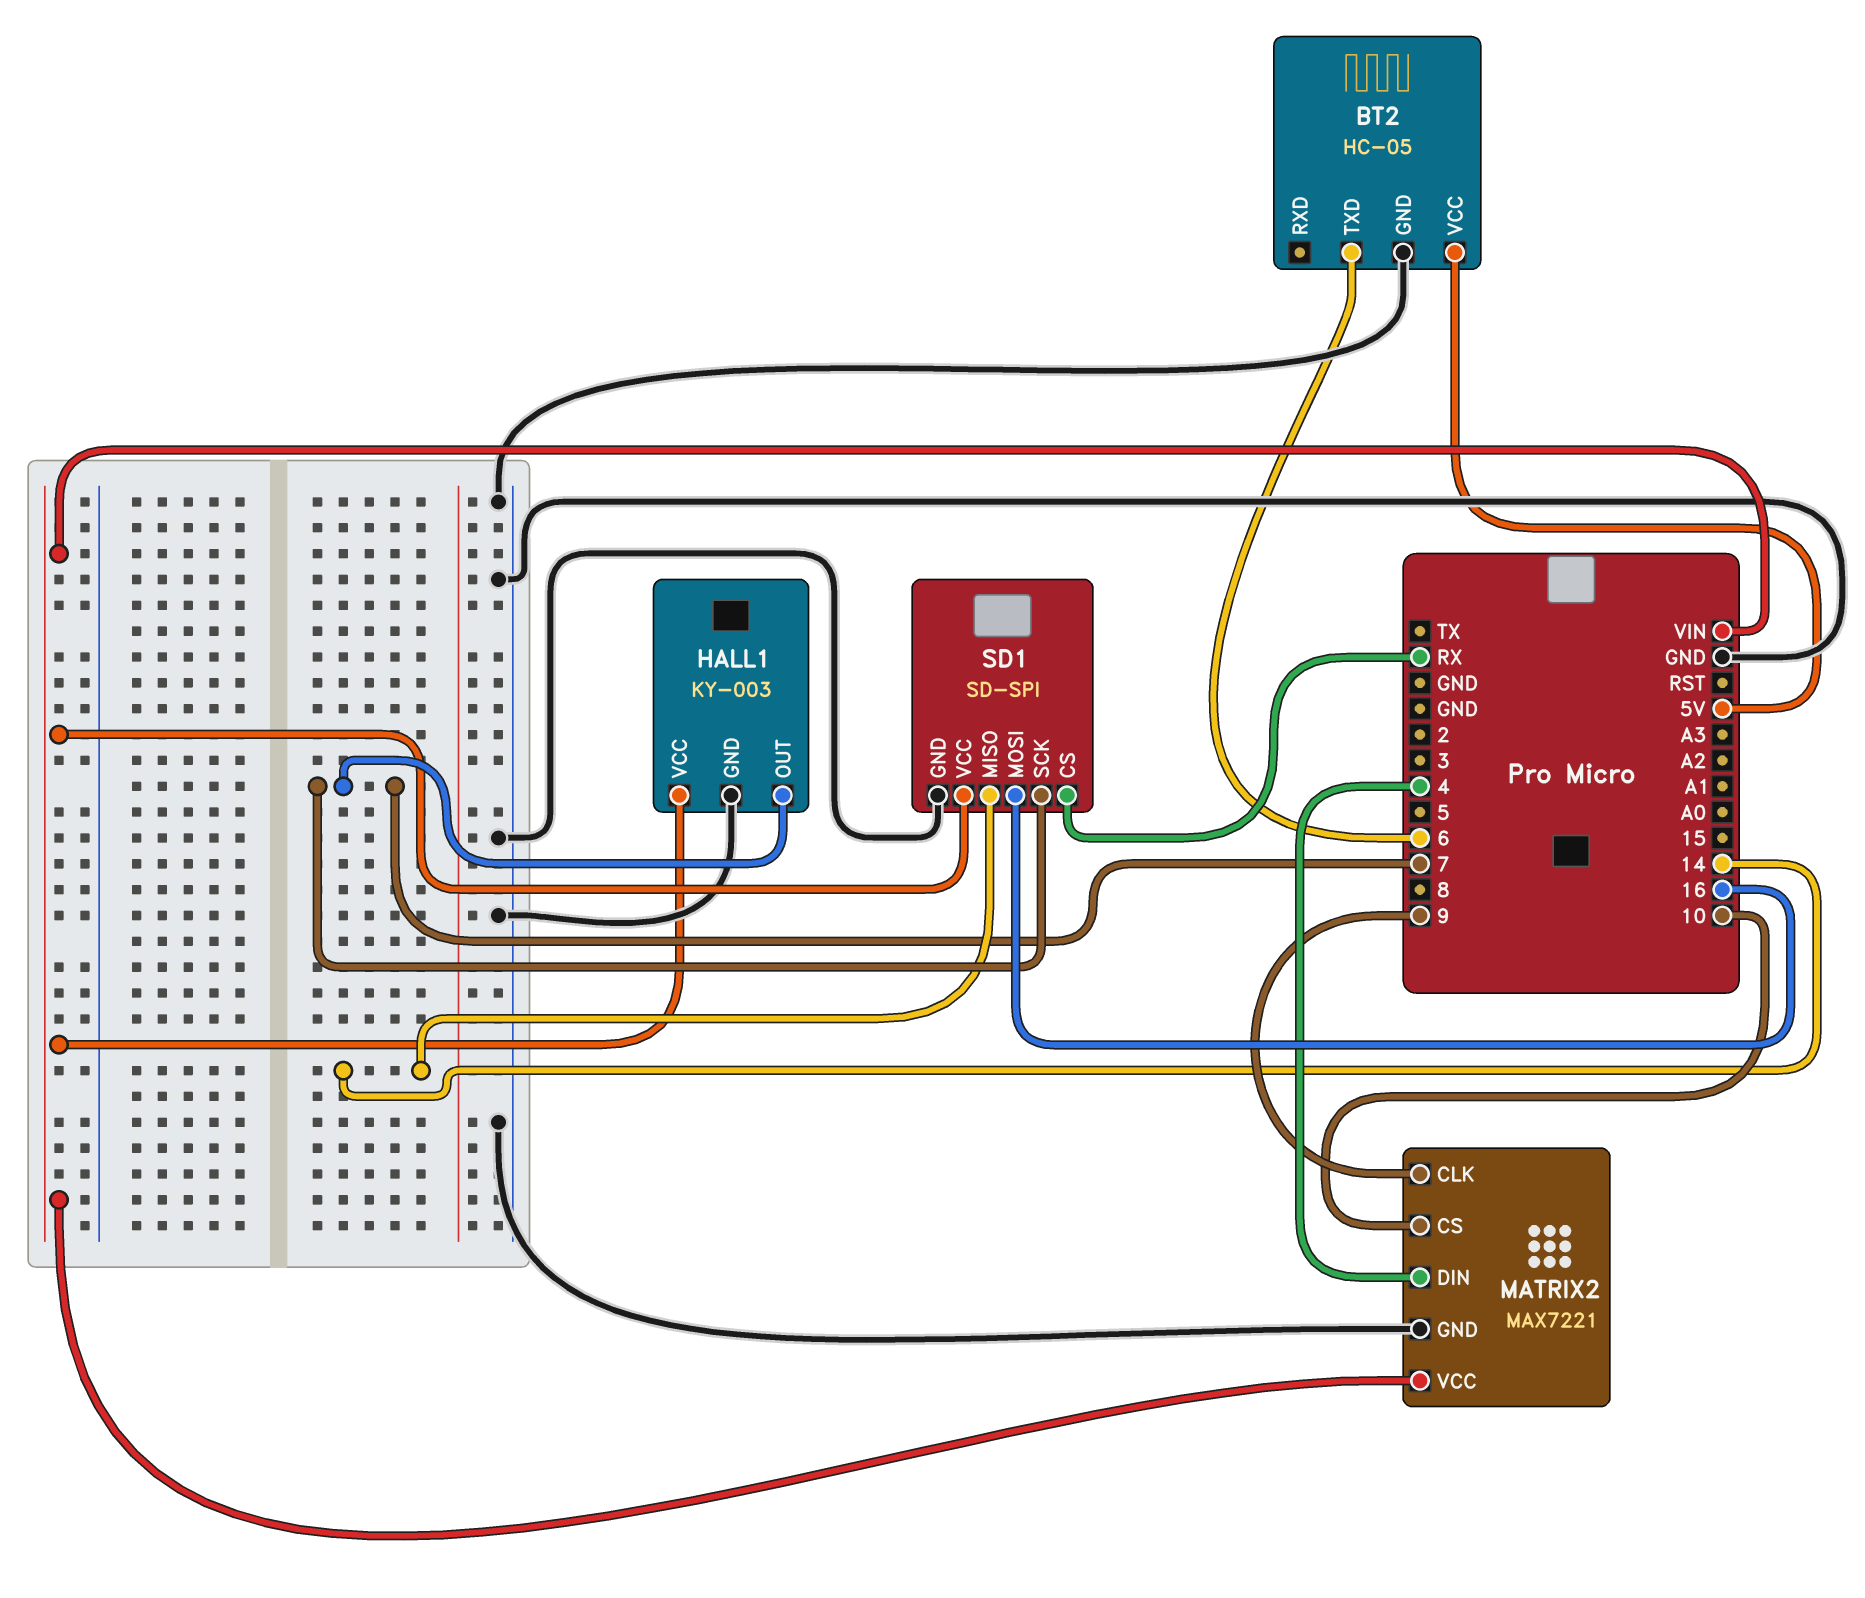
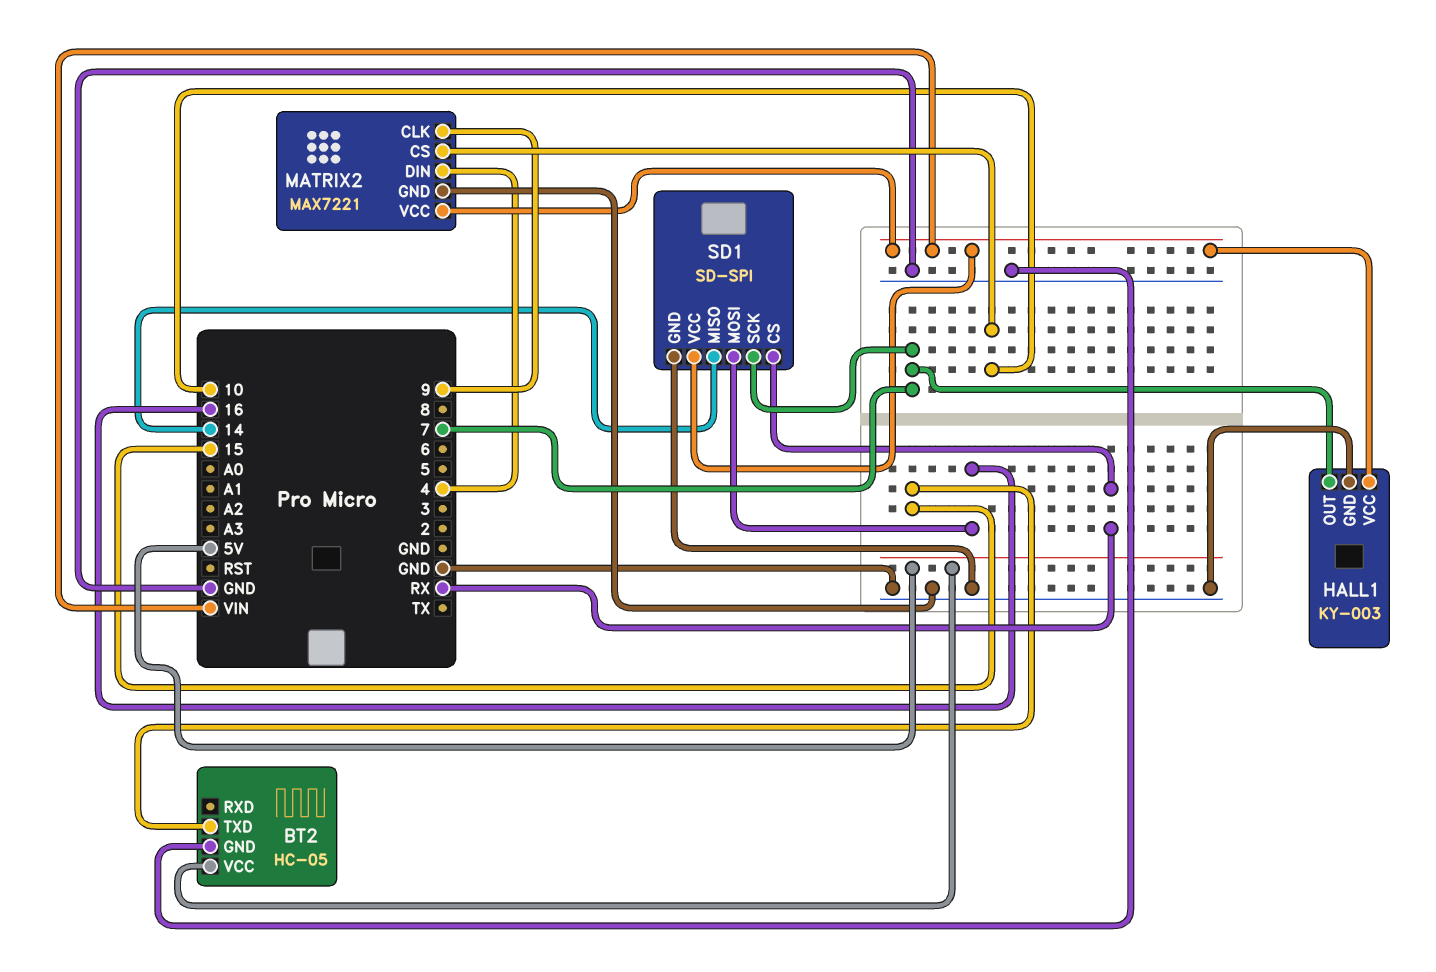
BT2 pin TXD: 6 -> 15

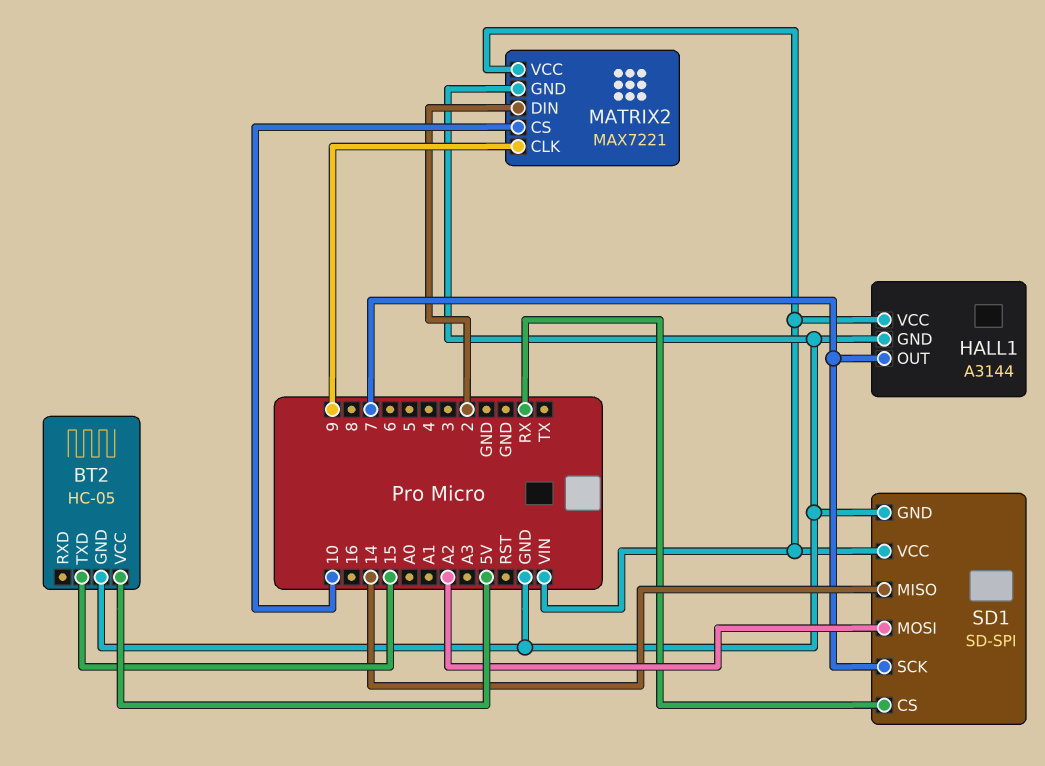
HALL1: KY-003 -> A3144
MATRIX2 pin DIN: 4 -> 2
SD1 pin MOSI: 16 -> A2

